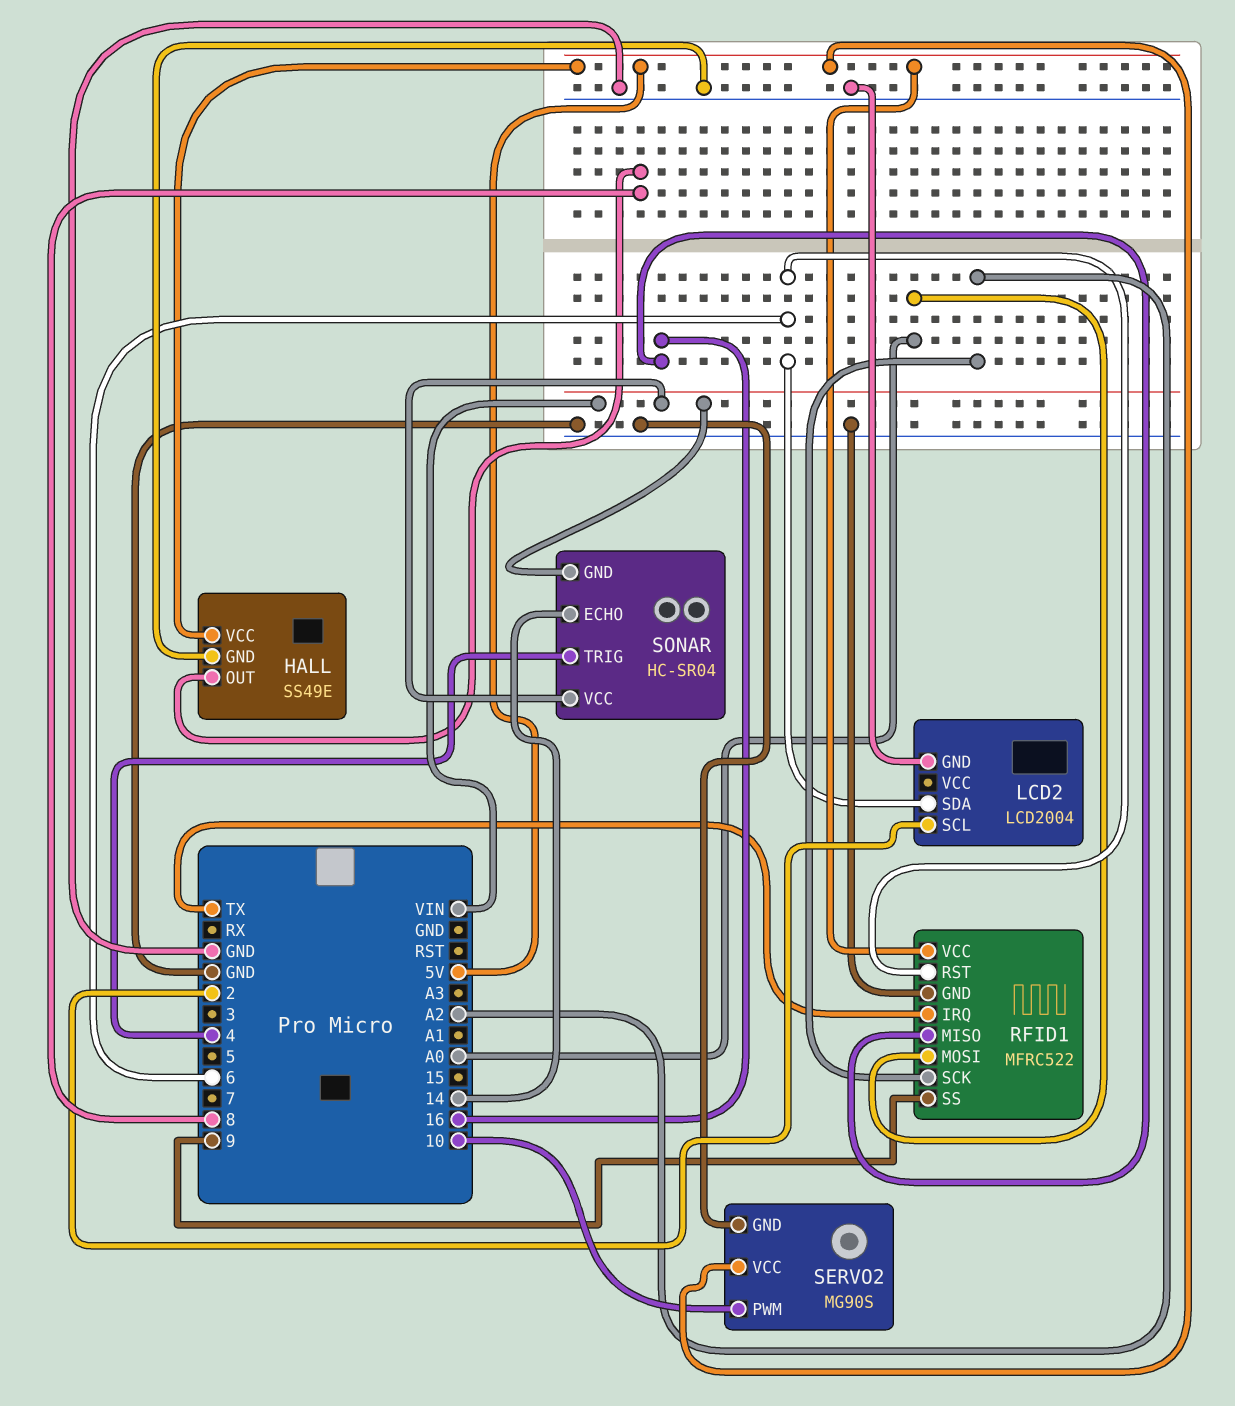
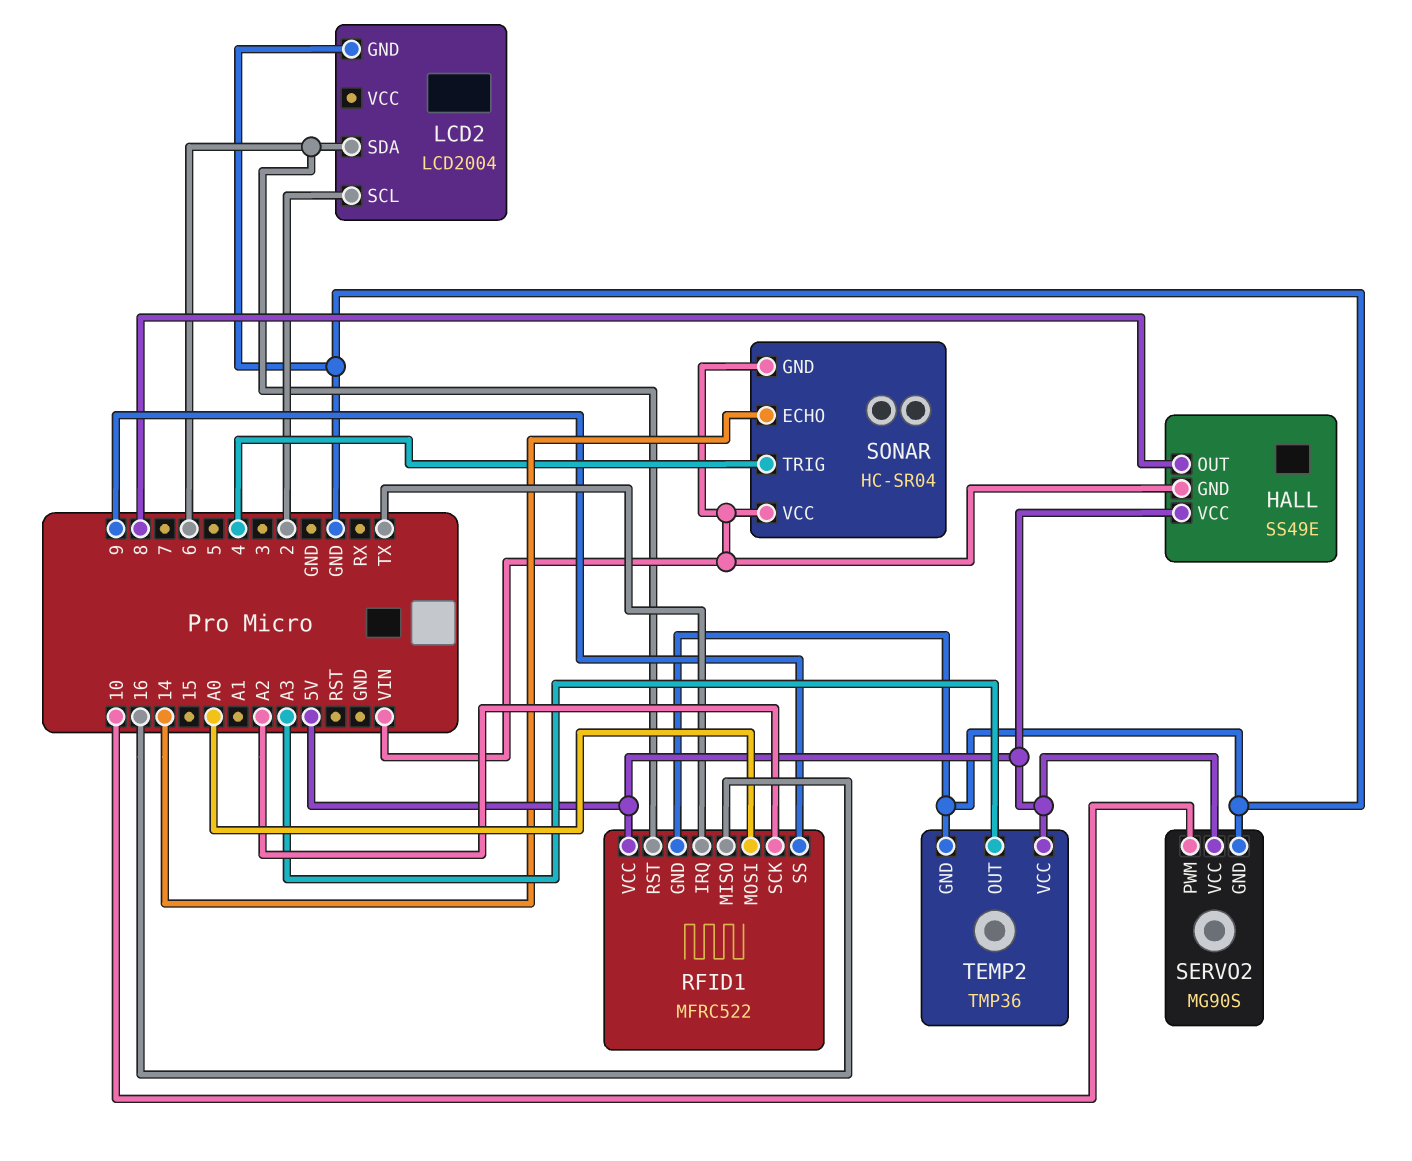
HALL pin GND: GND -> VIN
TEMP2: none -> TMP36
TEMP2 pin GND: none -> GND
TEMP2 pin OUT: none -> A3
TEMP2 pin VCC: none -> 5V

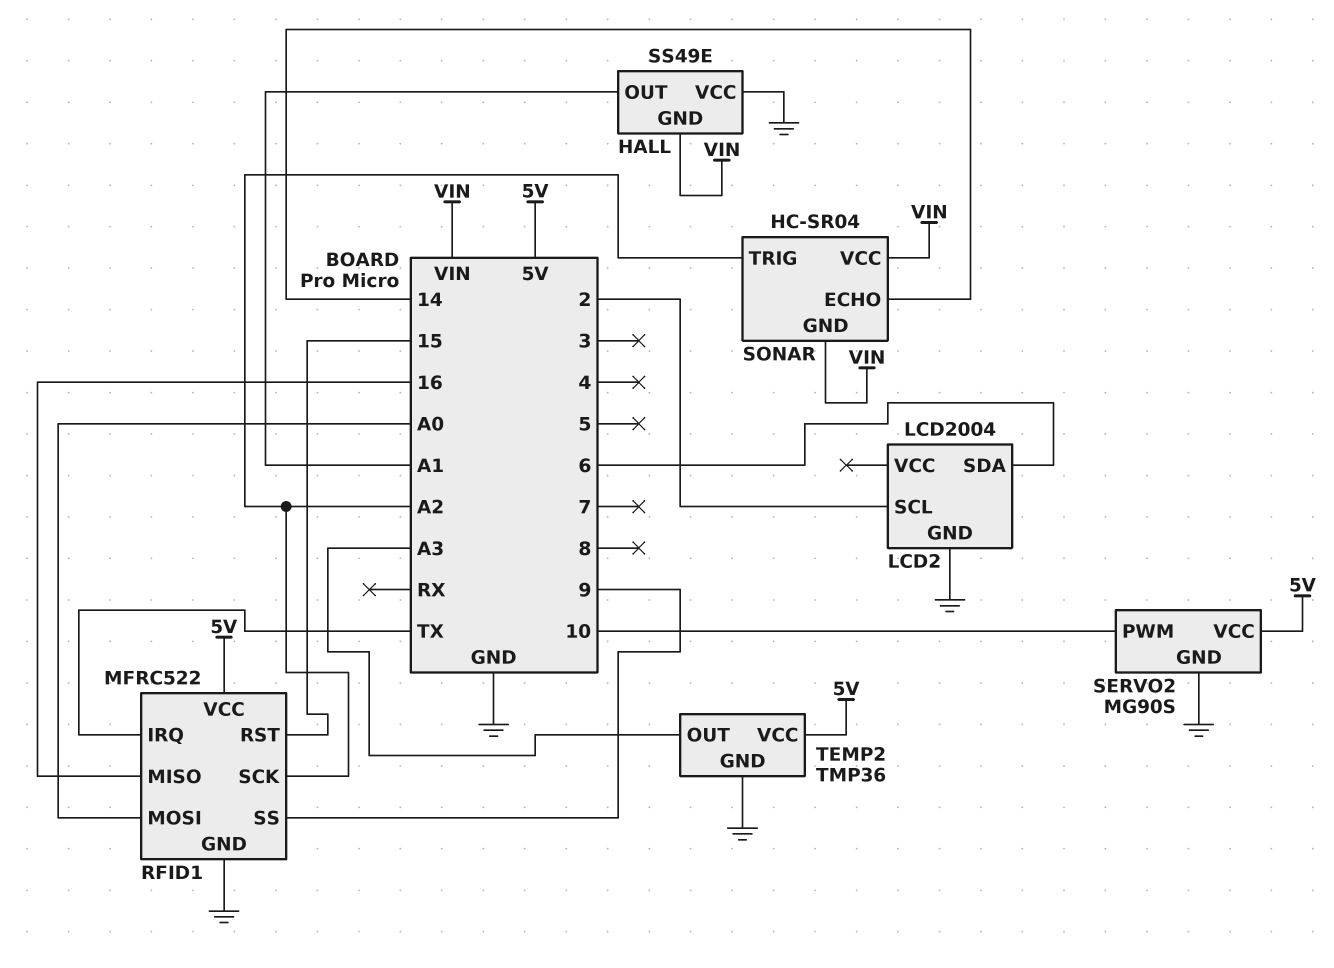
HALL pin OUT: 8 -> A1
HALL pin VCC: 5V -> GND
RFID1 pin RST: 6 -> 15
SONAR pin TRIG: 4 -> A2

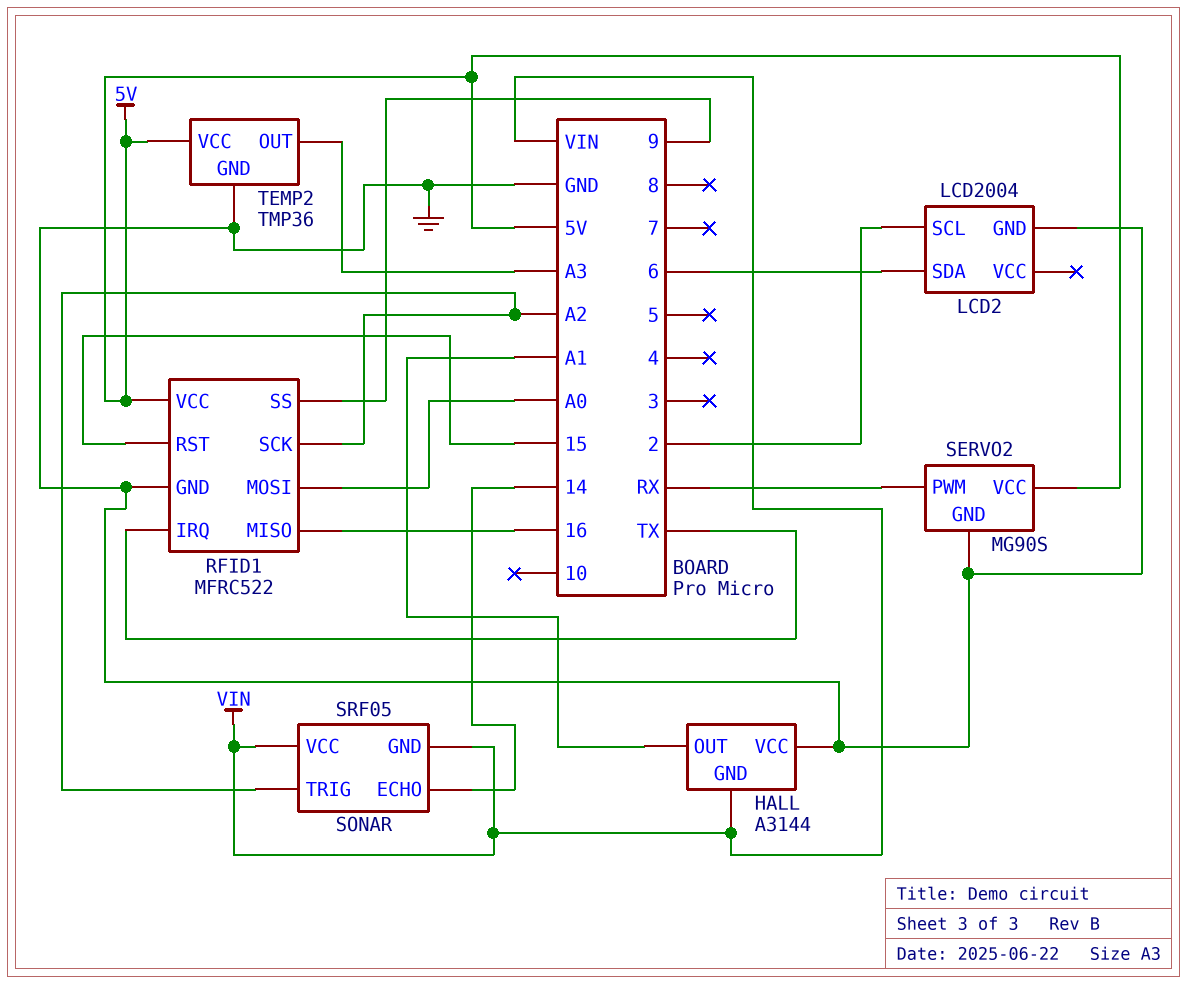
HALL: SS49E -> A3144
SERVO2 pin PWM: 10 -> RX
SONAR: HC-SR04 -> SRF05

